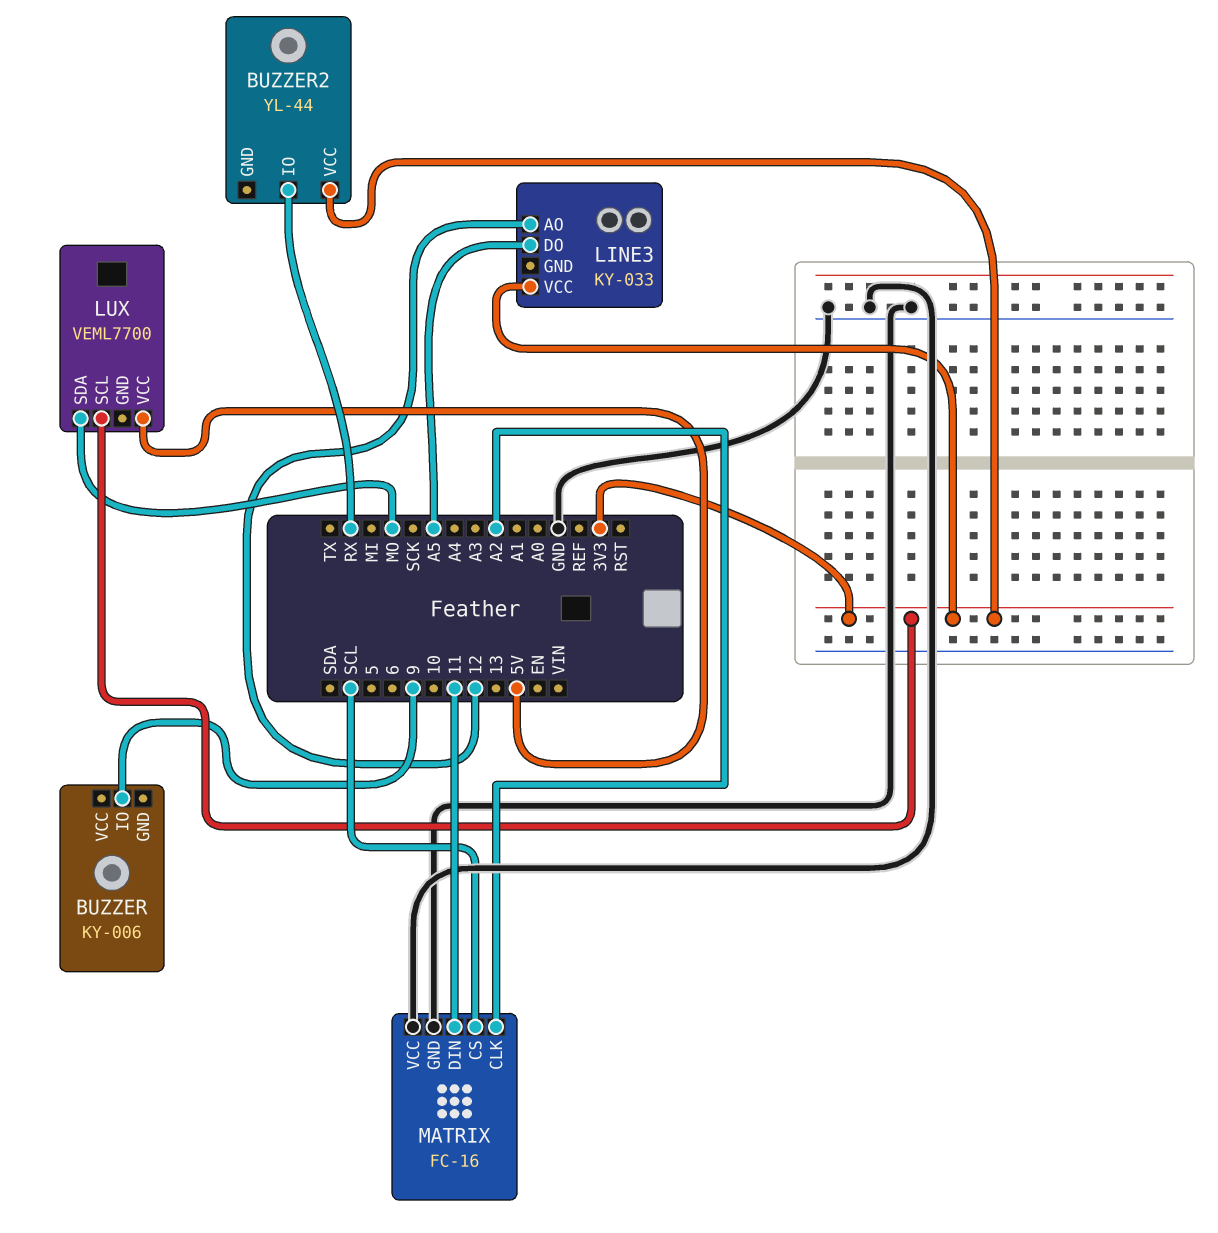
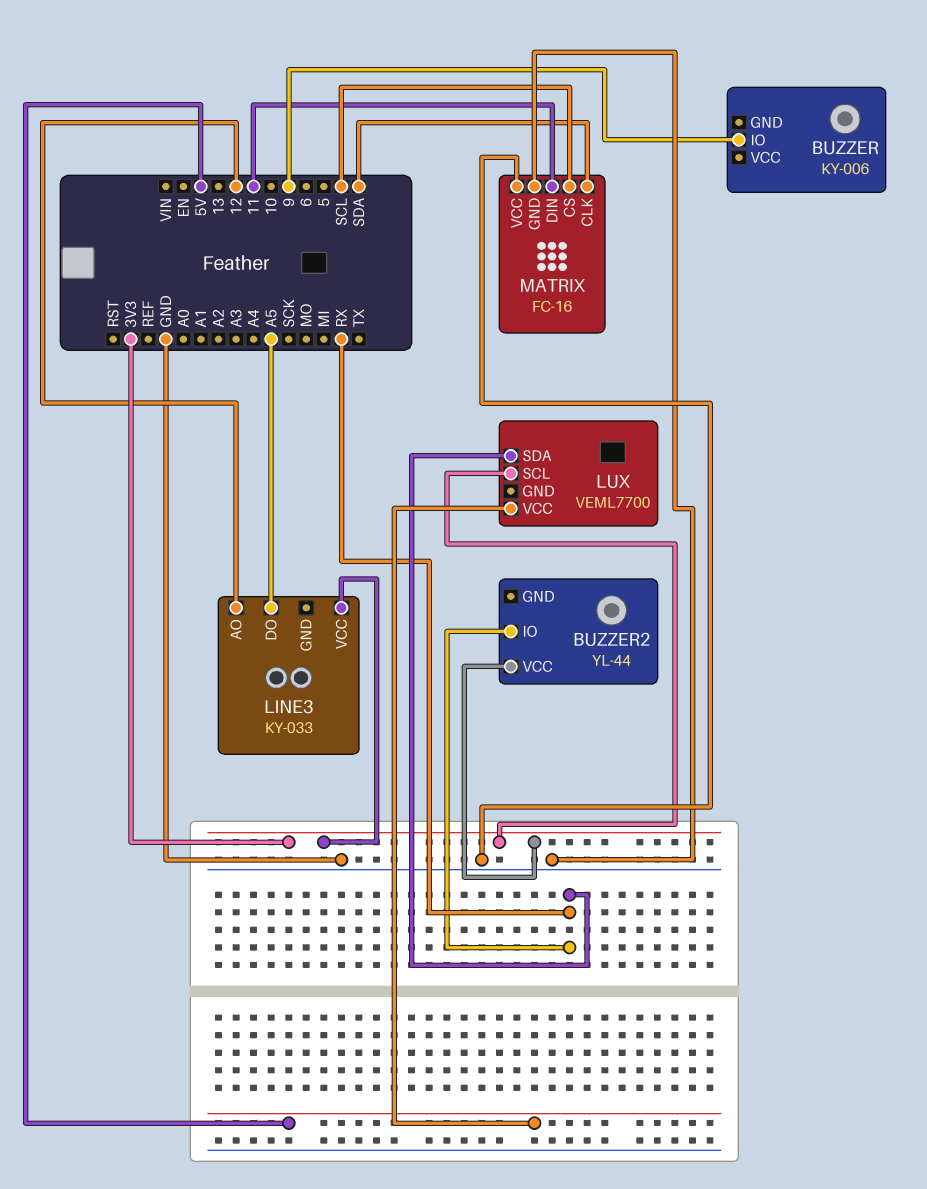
LUX pin SDA: MO -> RX
MATRIX pin CLK: A2 -> SDA

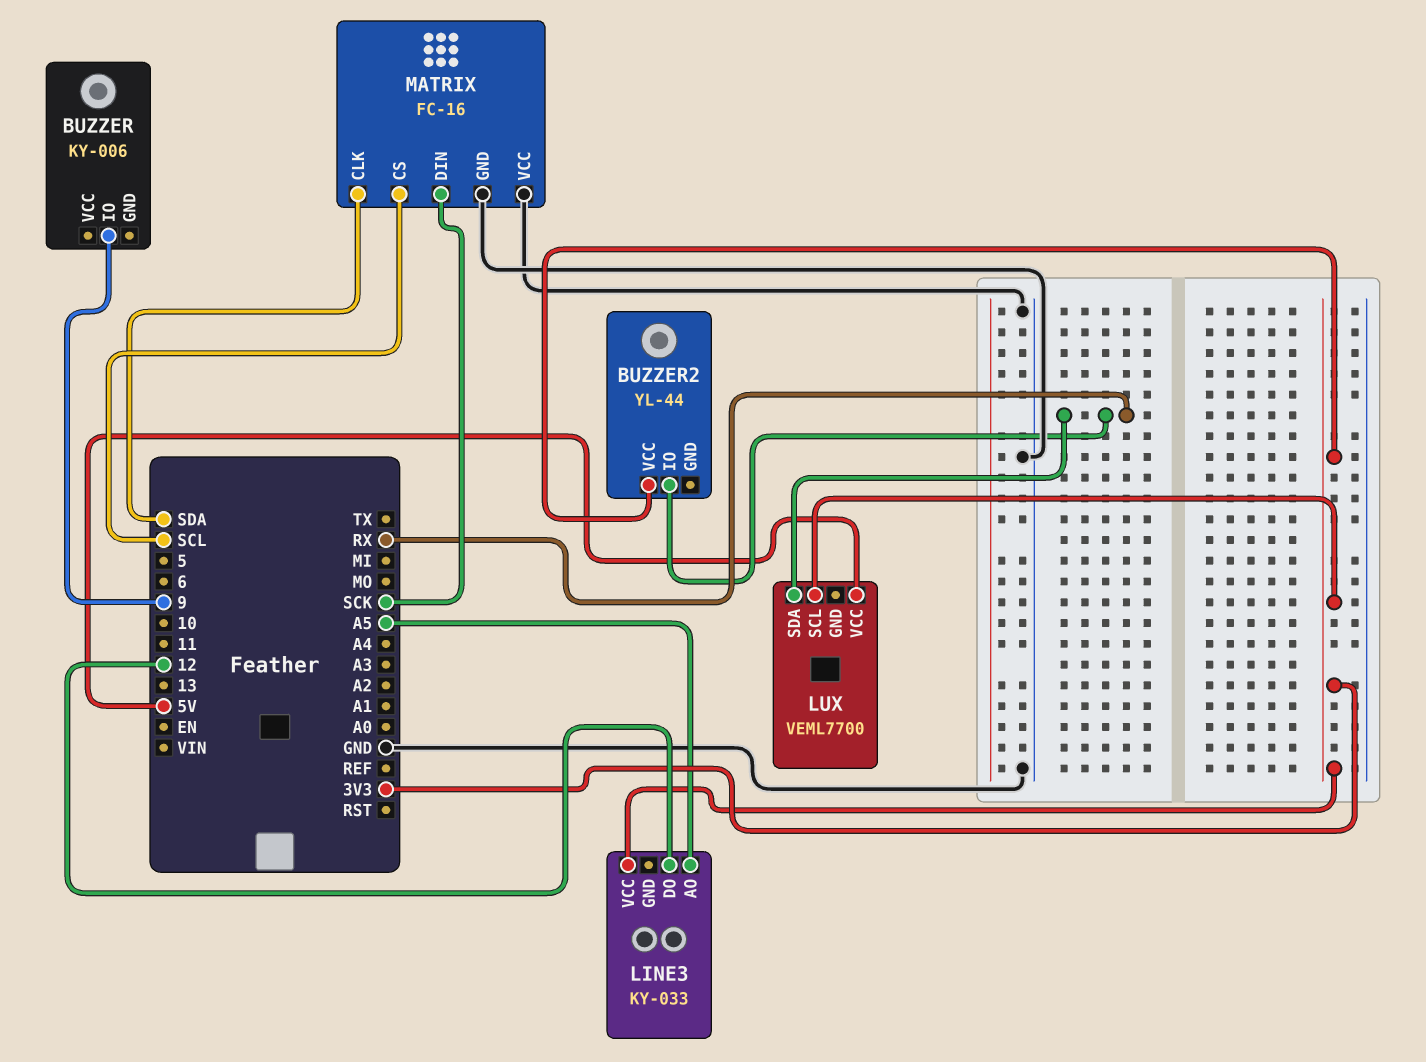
LINE3 pin AO: 12 -> A5
LINE3 pin DO: A5 -> 12
MATRIX pin DIN: 11 -> SCK

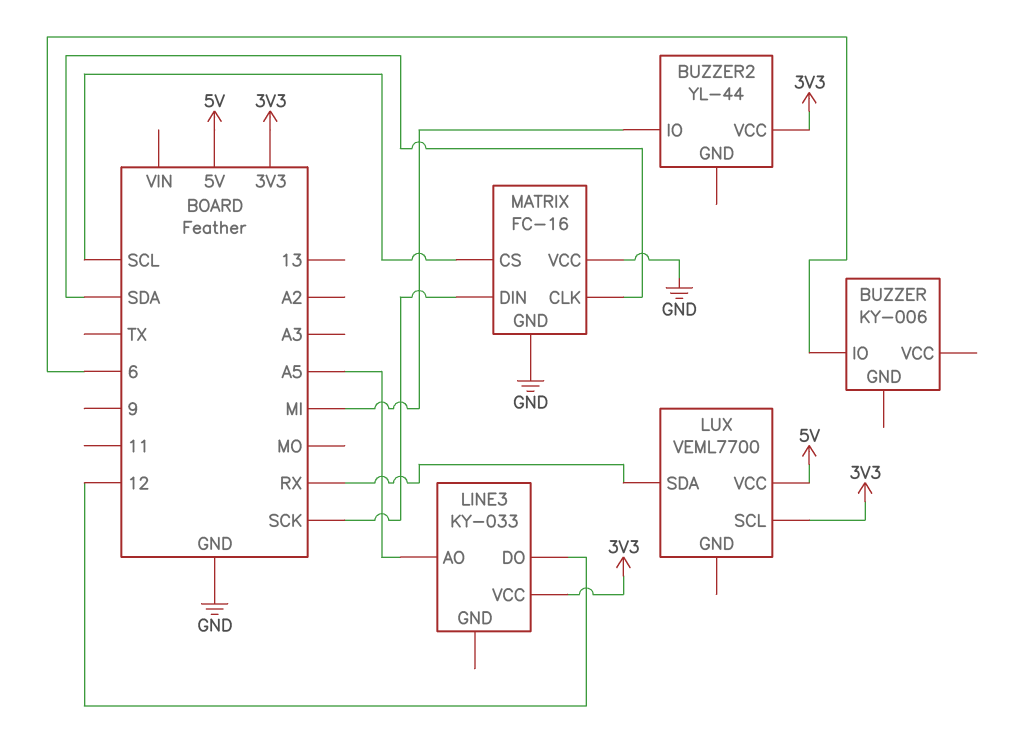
BUZZER pin IO: 9 -> 6
BUZZER2 pin IO: RX -> MI

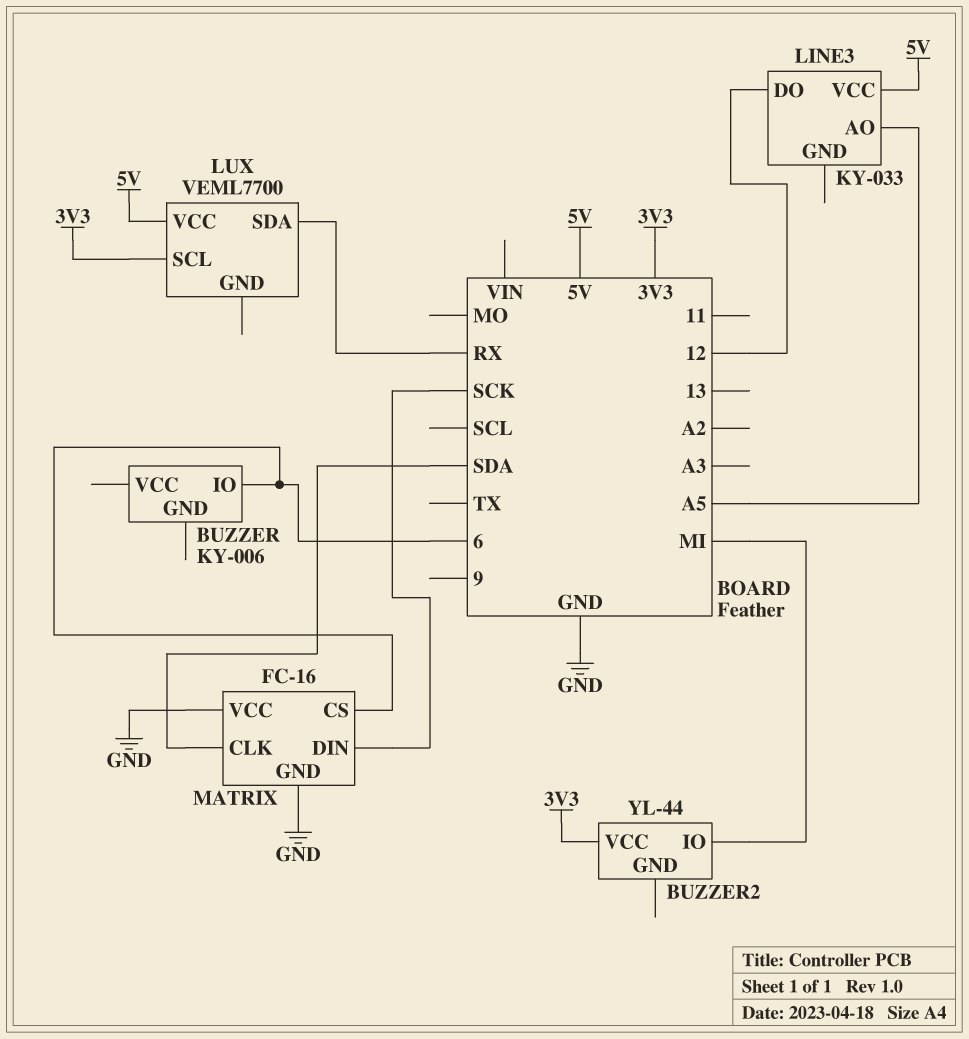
LINE3 pin VCC: 3V3 -> 5V
MATRIX pin CS: SCL -> 6

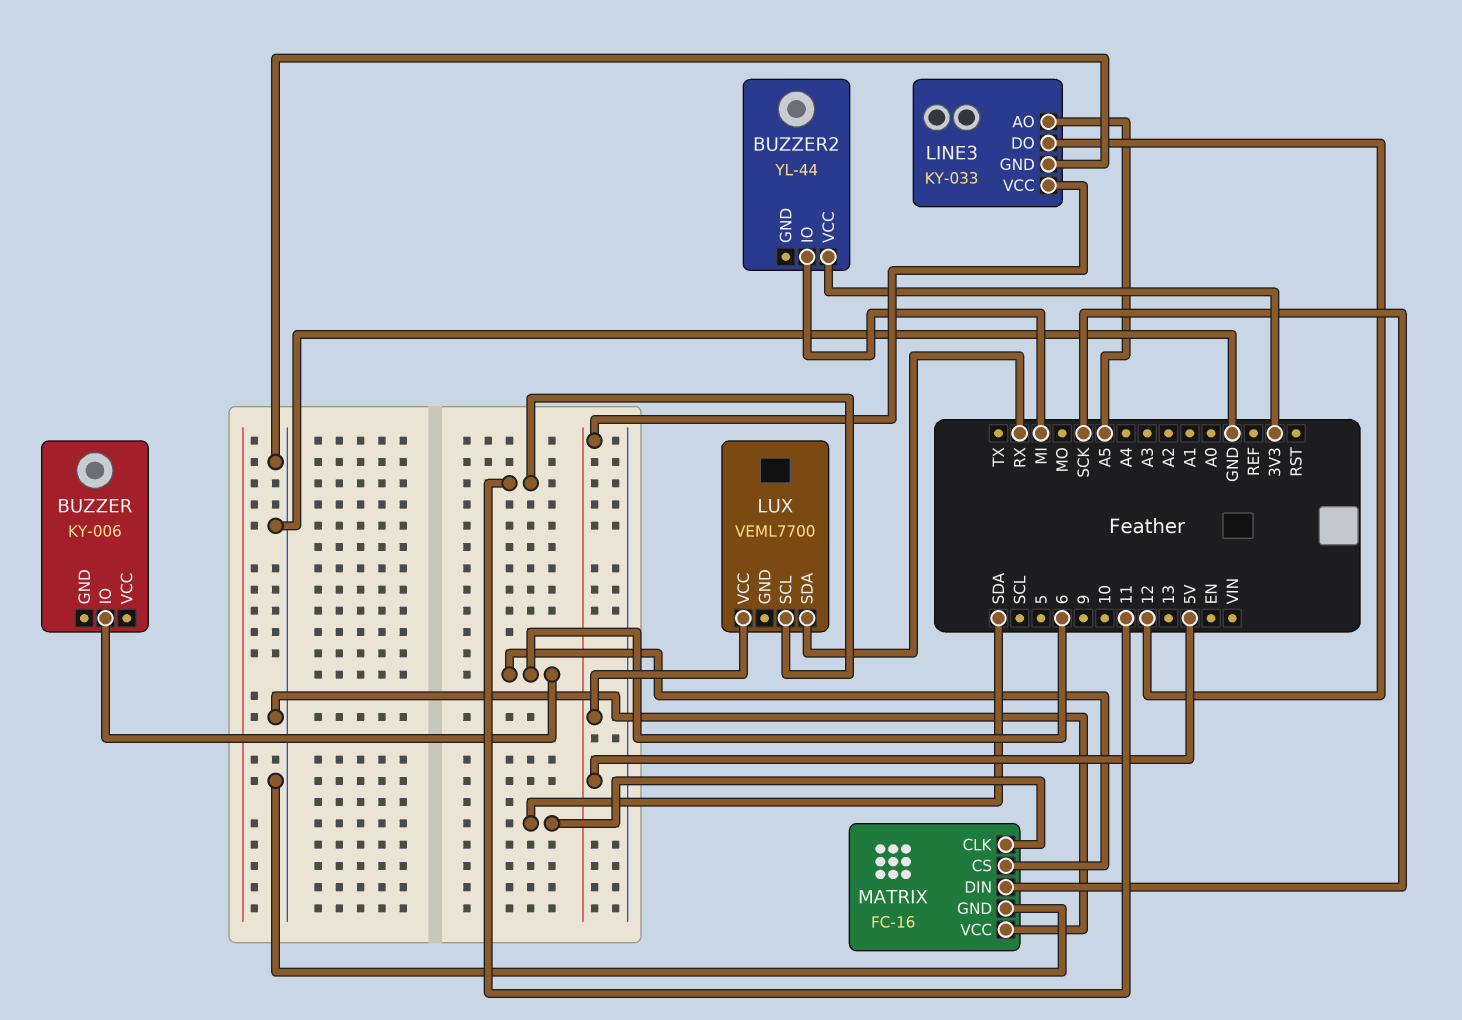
LINE3 pin GND: none -> GND
LUX pin SCL: 3V3 -> 11

